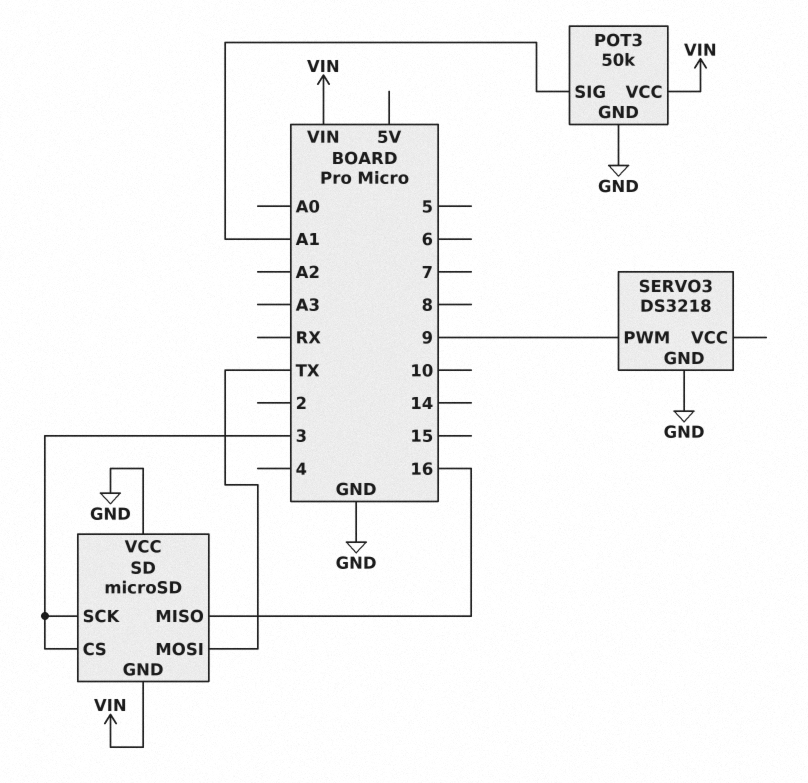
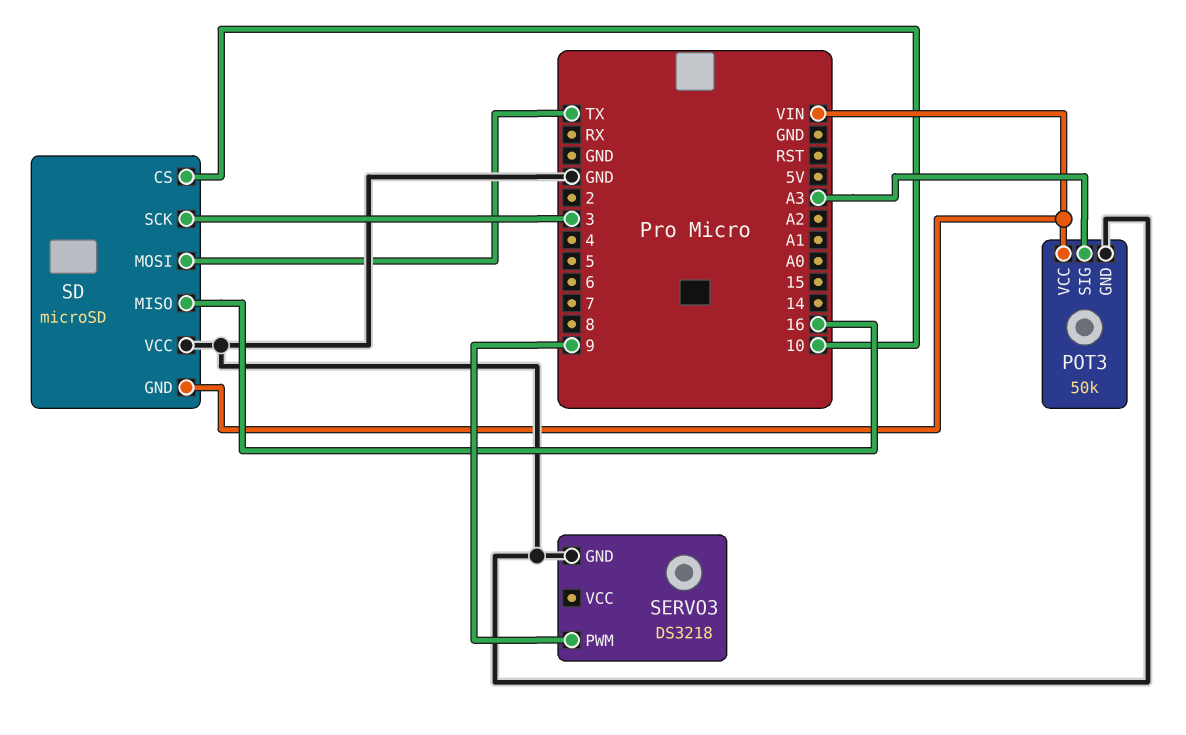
POT3 pin SIG: A1 -> A3
SD pin CS: 3 -> 10

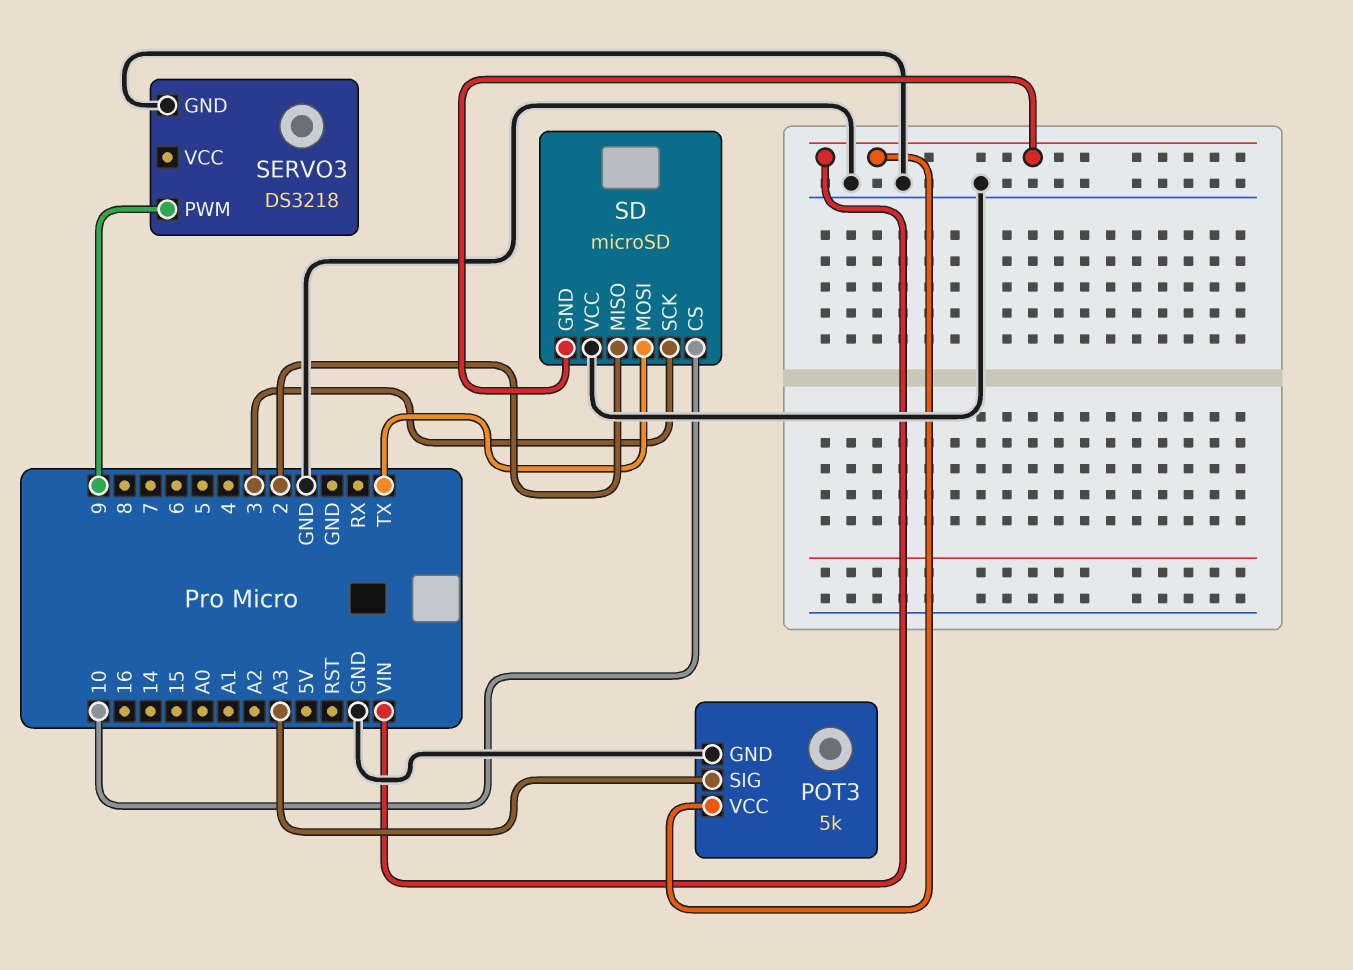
POT3: 50k -> 5k
SD pin MISO: 16 -> 2

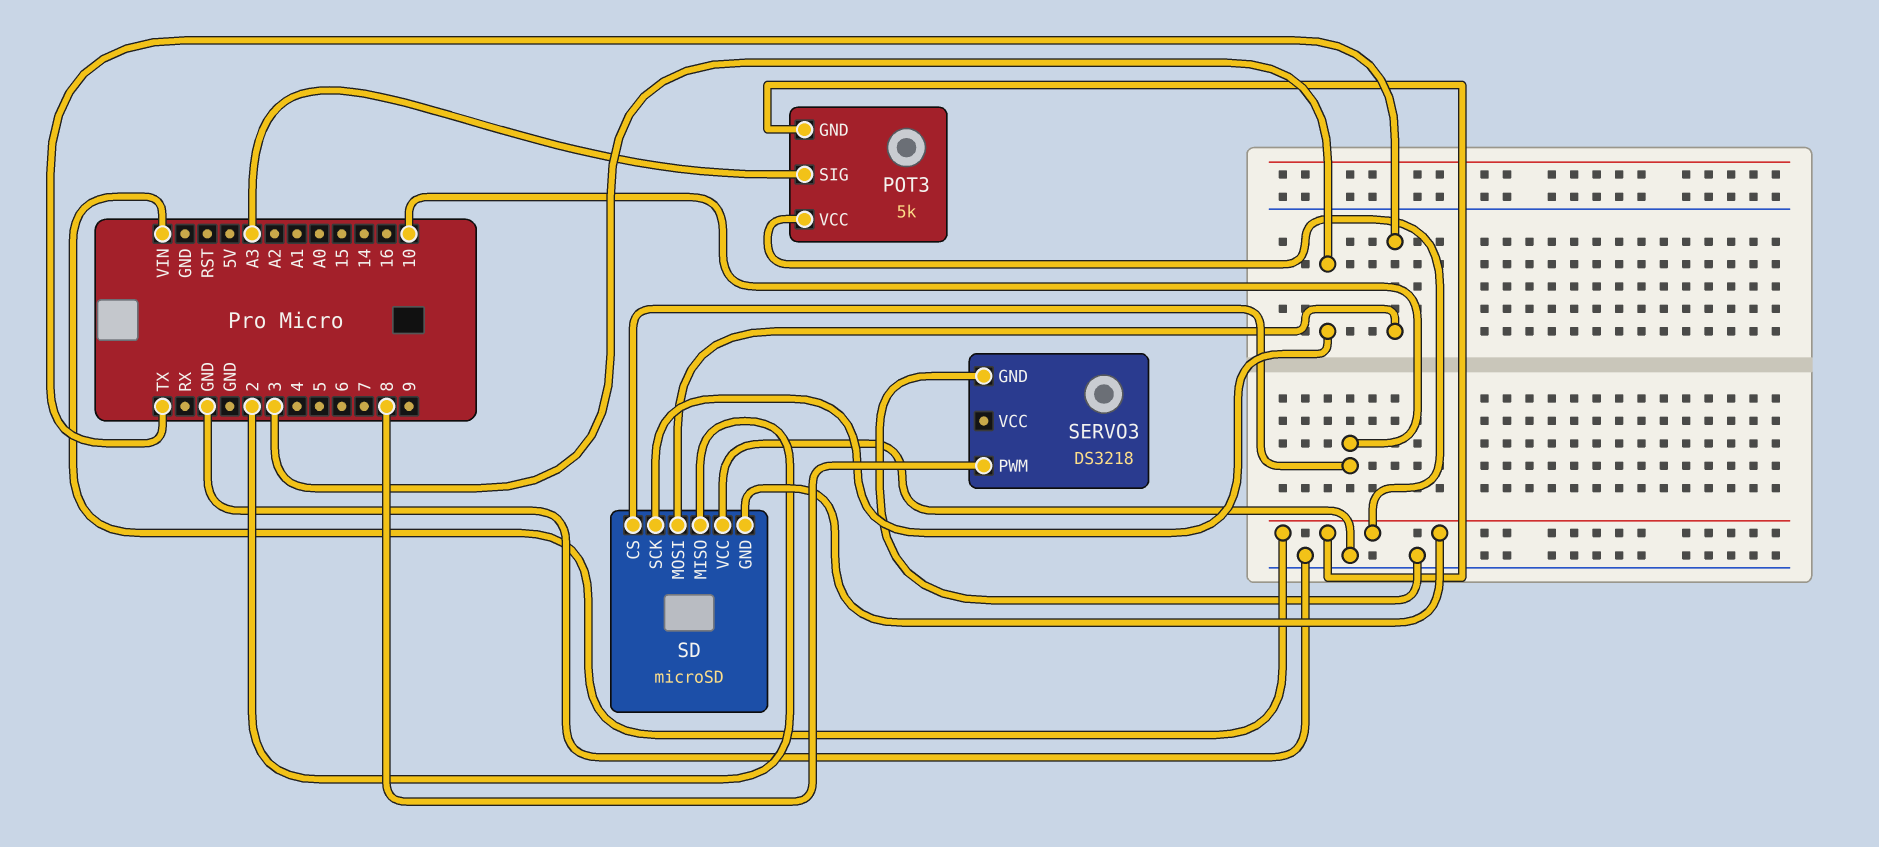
POT3 pin GND: GND -> VIN
SERVO3 pin PWM: 9 -> 8

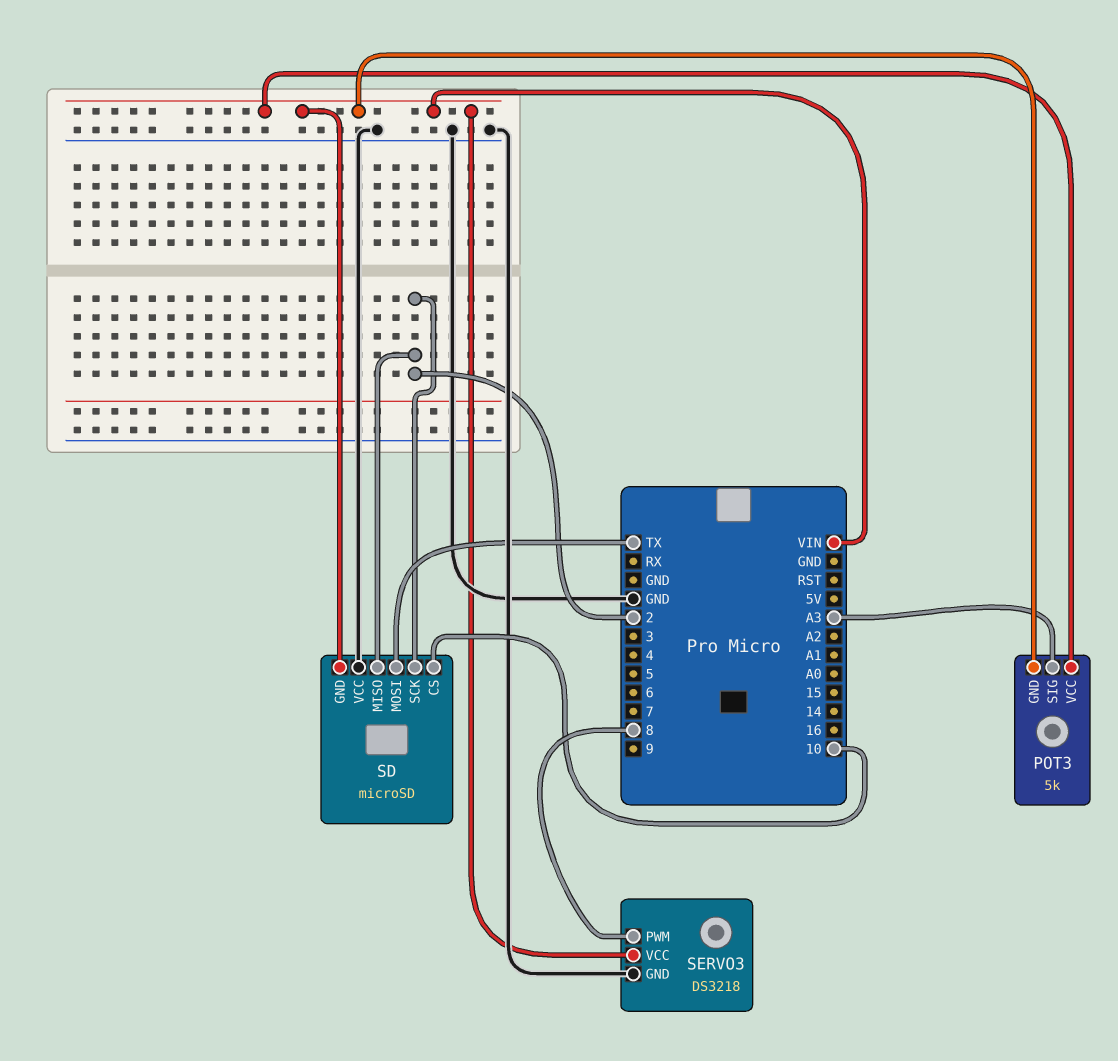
SD pin SCK: 3 -> 2
SERVO3 pin VCC: none -> VIN

